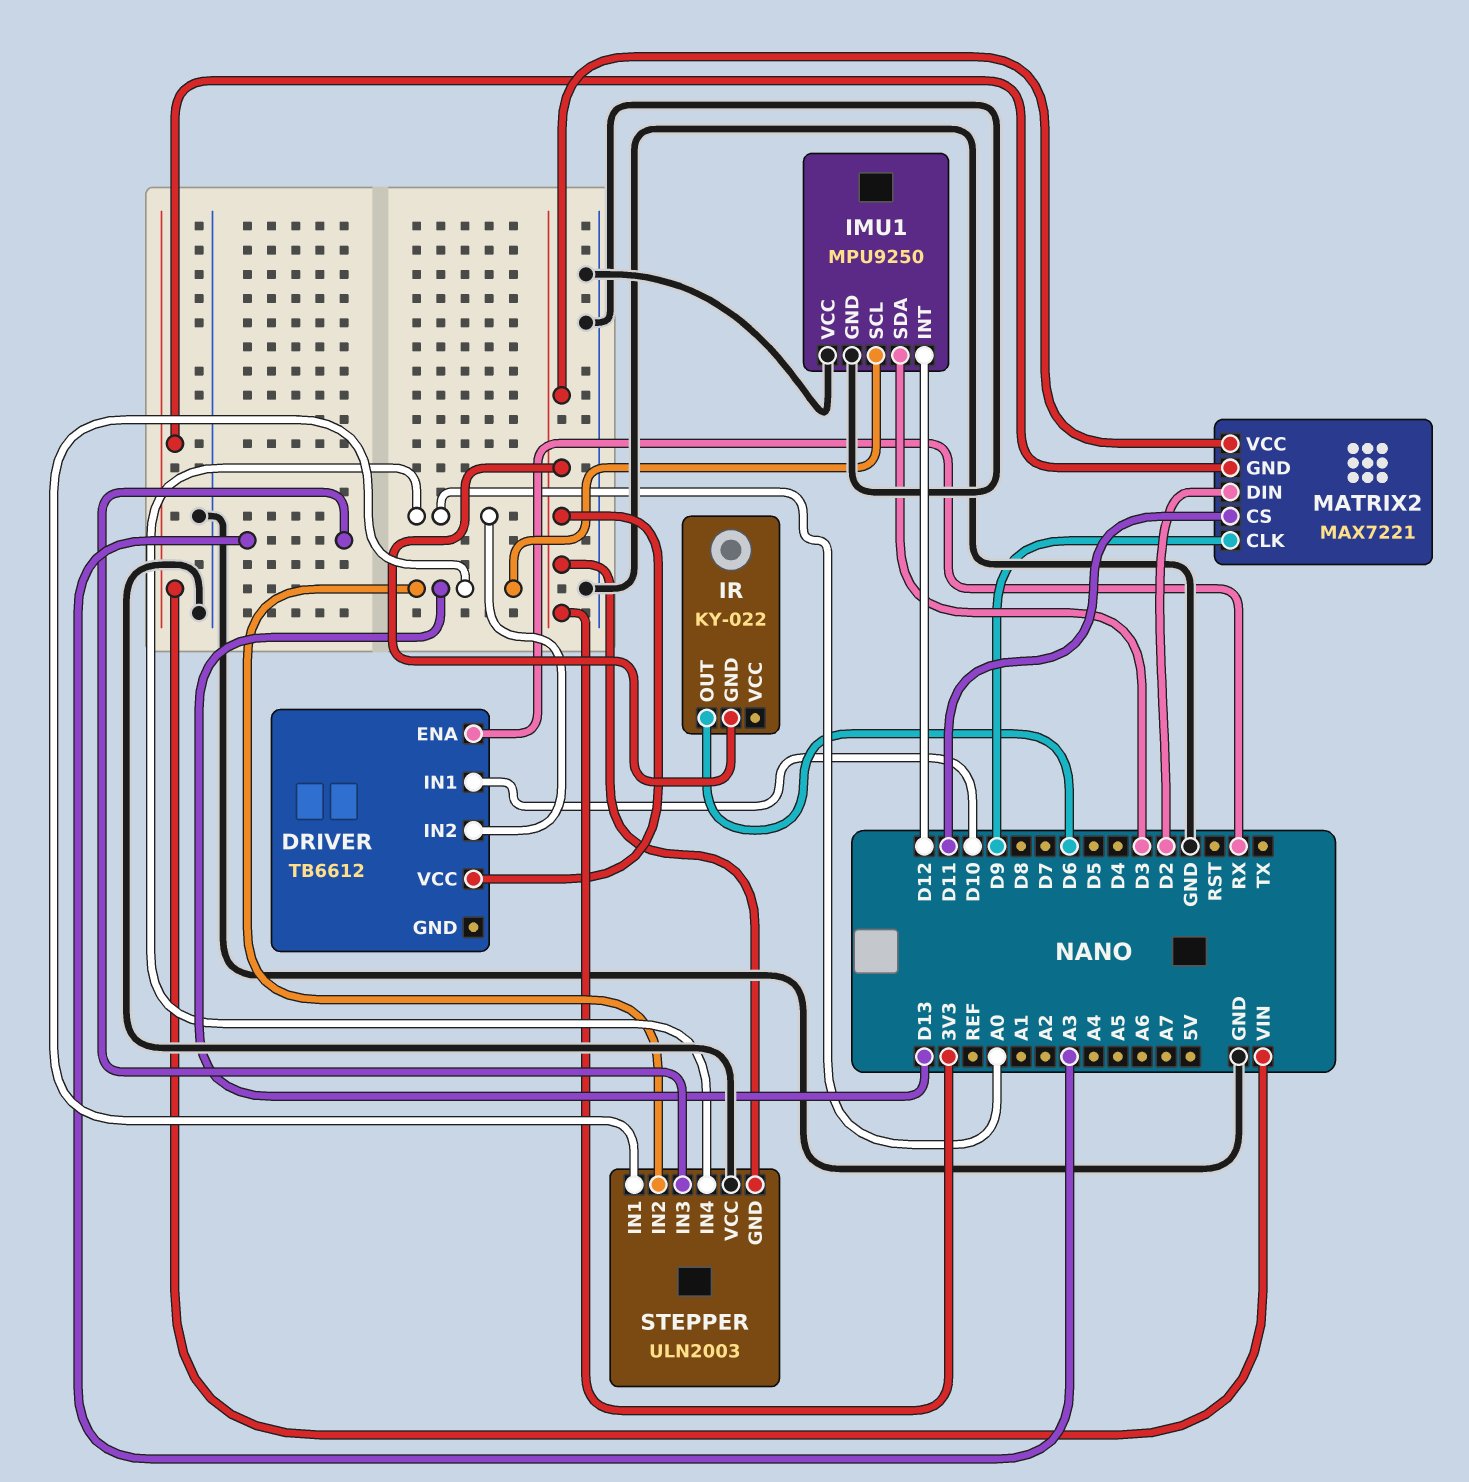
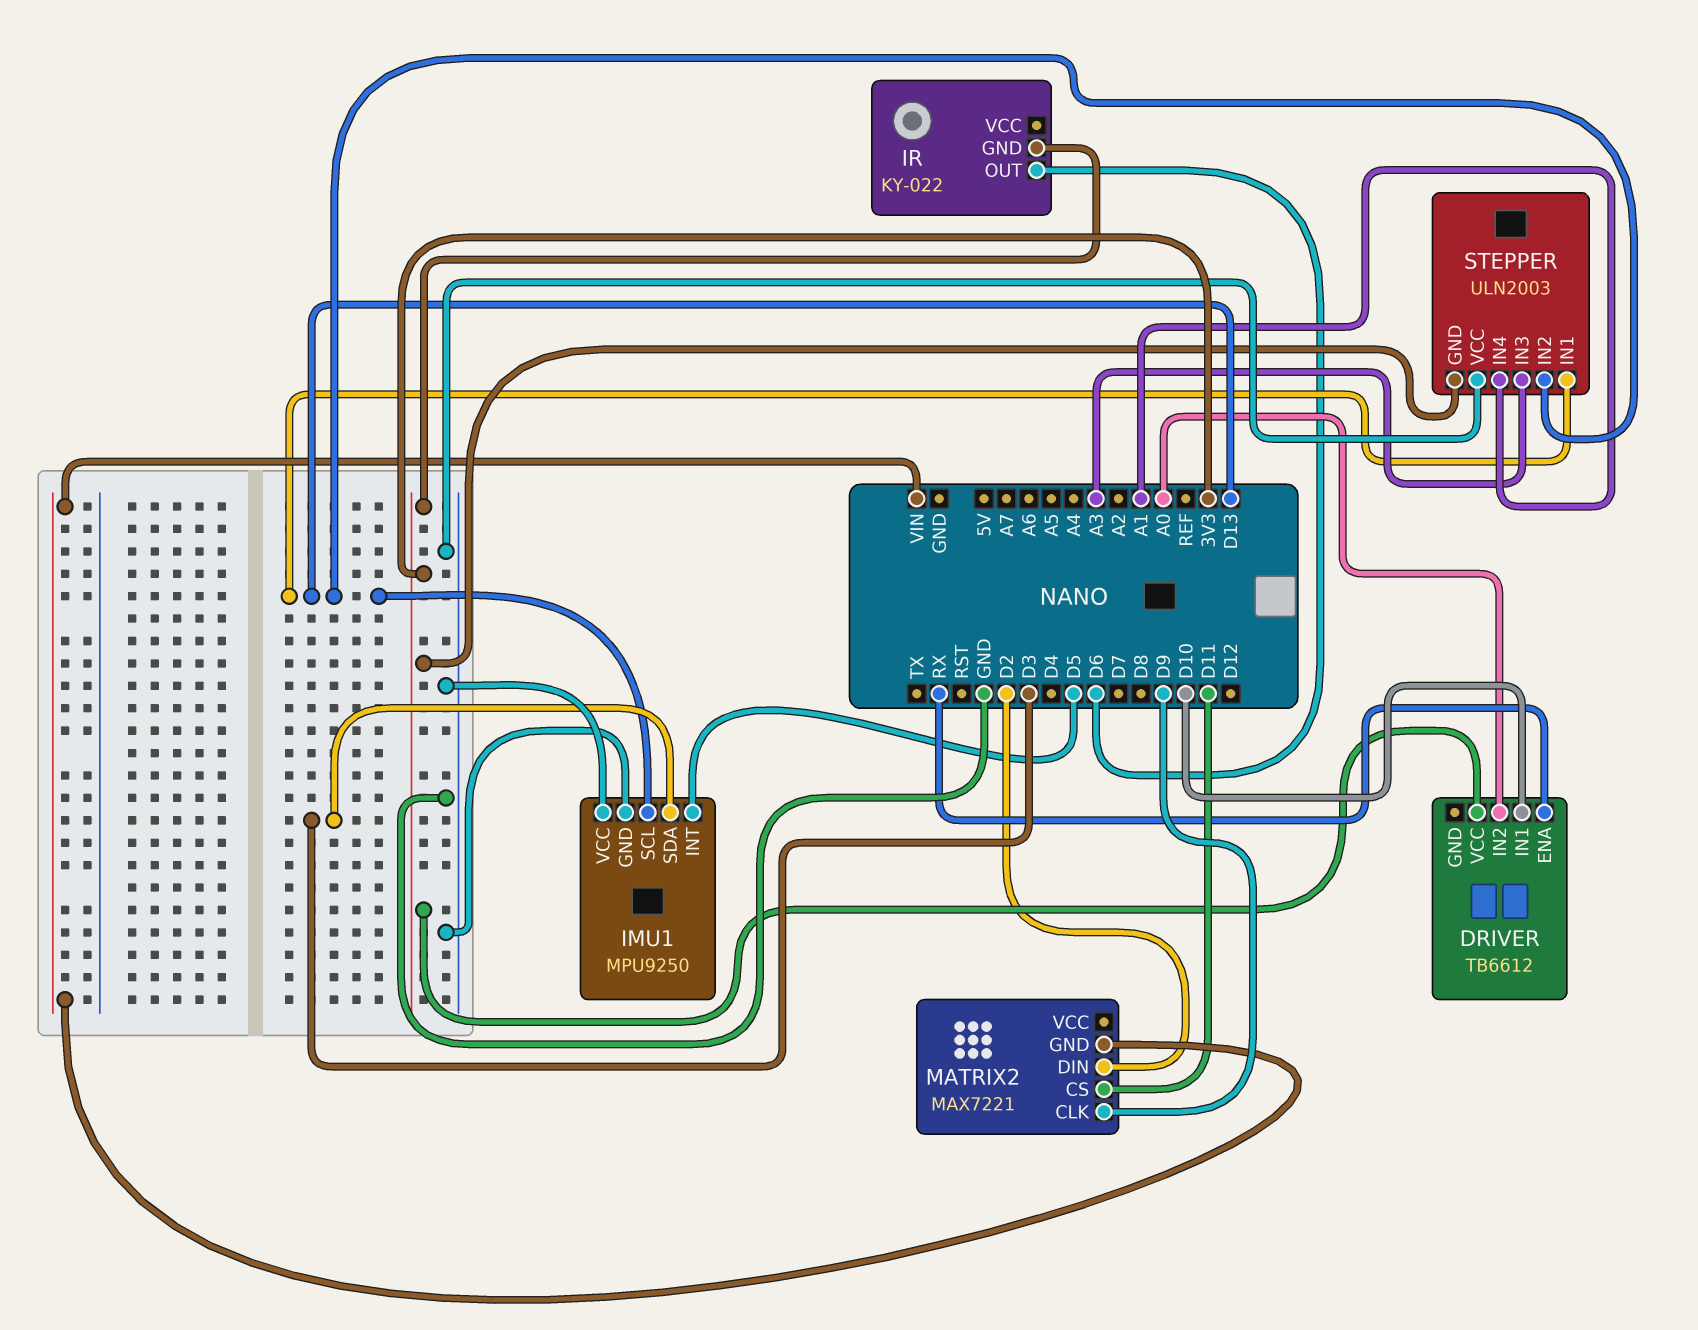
IMU1 pin INT: D12 -> D5
MATRIX2 pin VCC: 3V3 -> none
STEPPER pin IN4: A0 -> A1

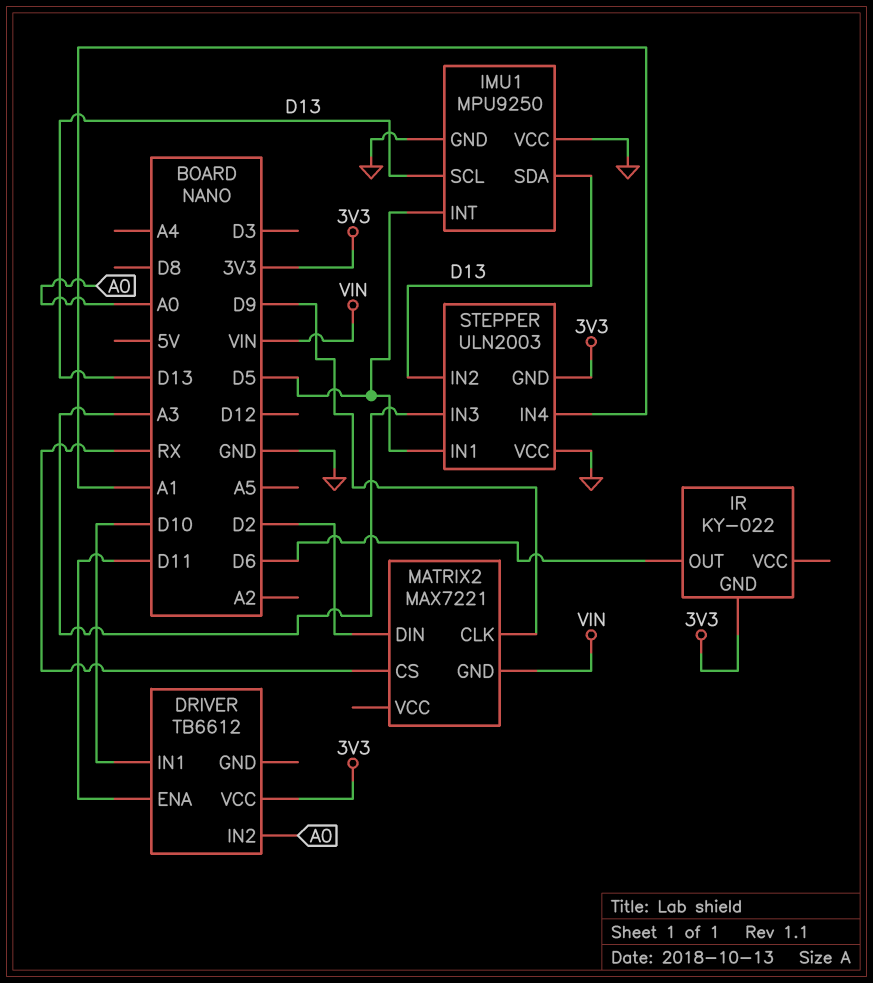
DRIVER pin ENA: RX -> D11
IMU1 pin SDA: D3 -> D13
MATRIX2 pin CS: D11 -> RX
STEPPER pin IN1: D13 -> D5

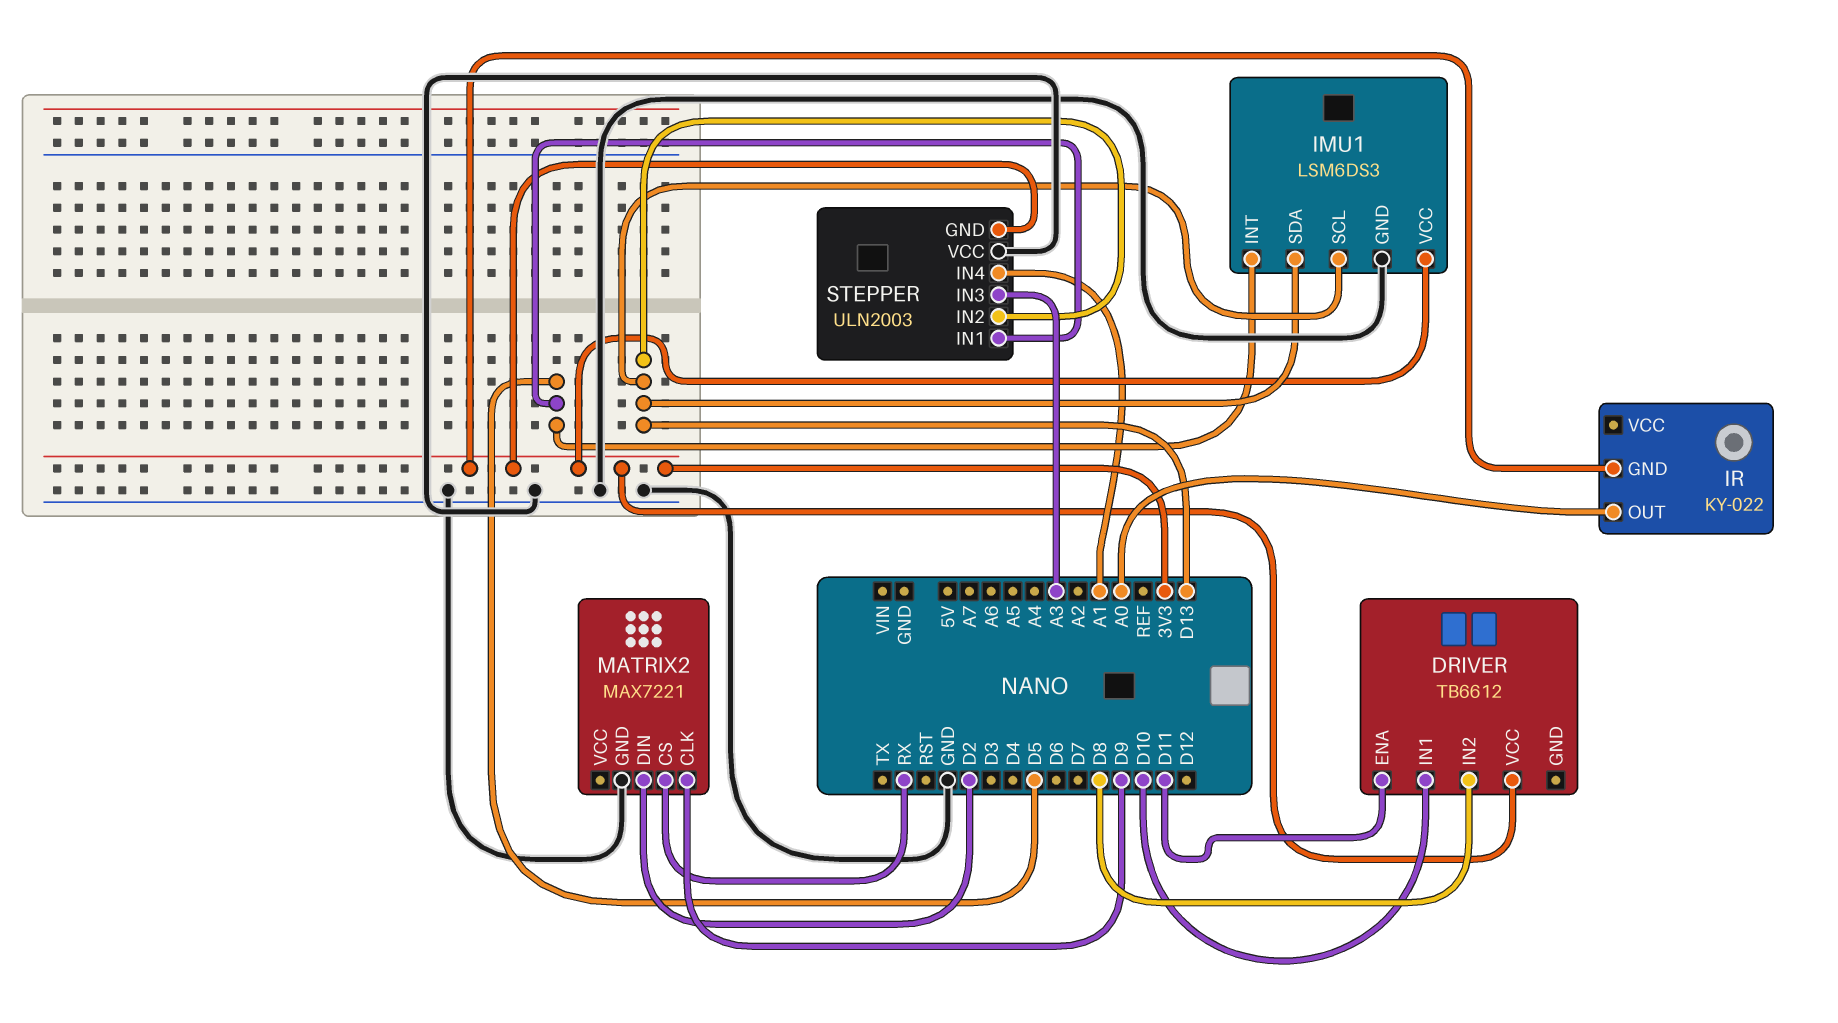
DRIVER pin IN2: A0 -> D8
IMU1: MPU9250 -> LSM6DS3
IMU1 pin VCC: GND -> 3V3
IR pin OUT: D6 -> A0
MATRIX2 pin GND: VIN -> GND

